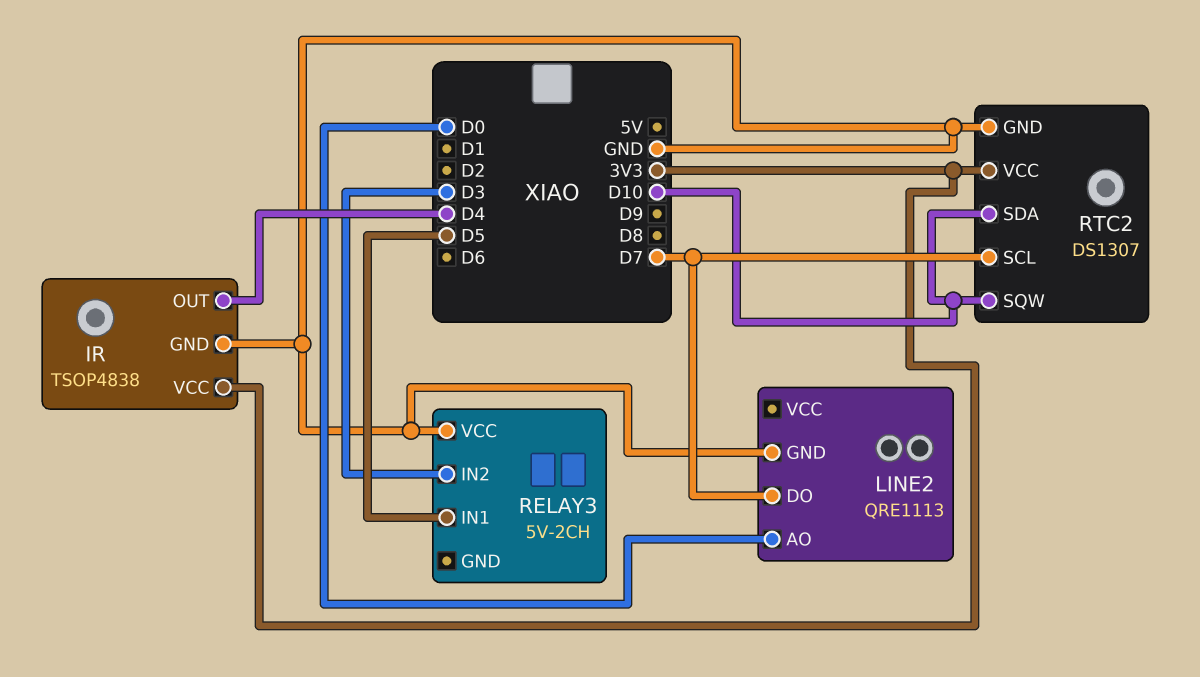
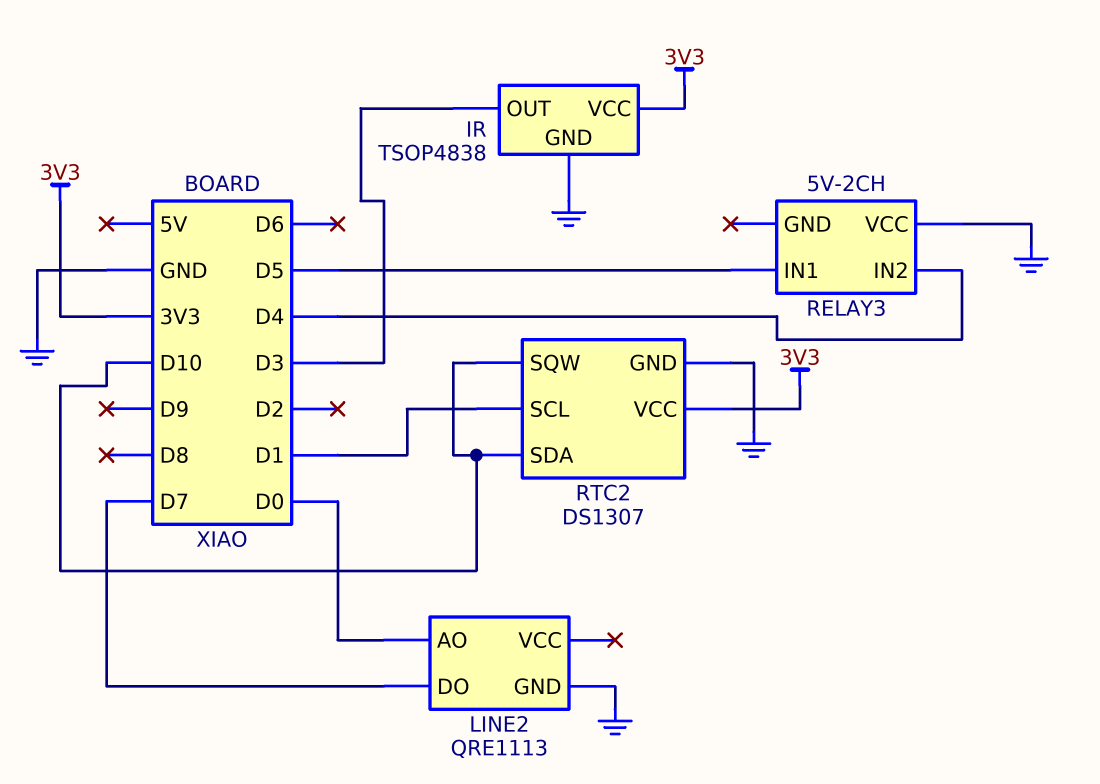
IR pin OUT: D4 -> D3
RELAY3 pin IN2: D3 -> D4
RTC2 pin SCL: D7 -> D1

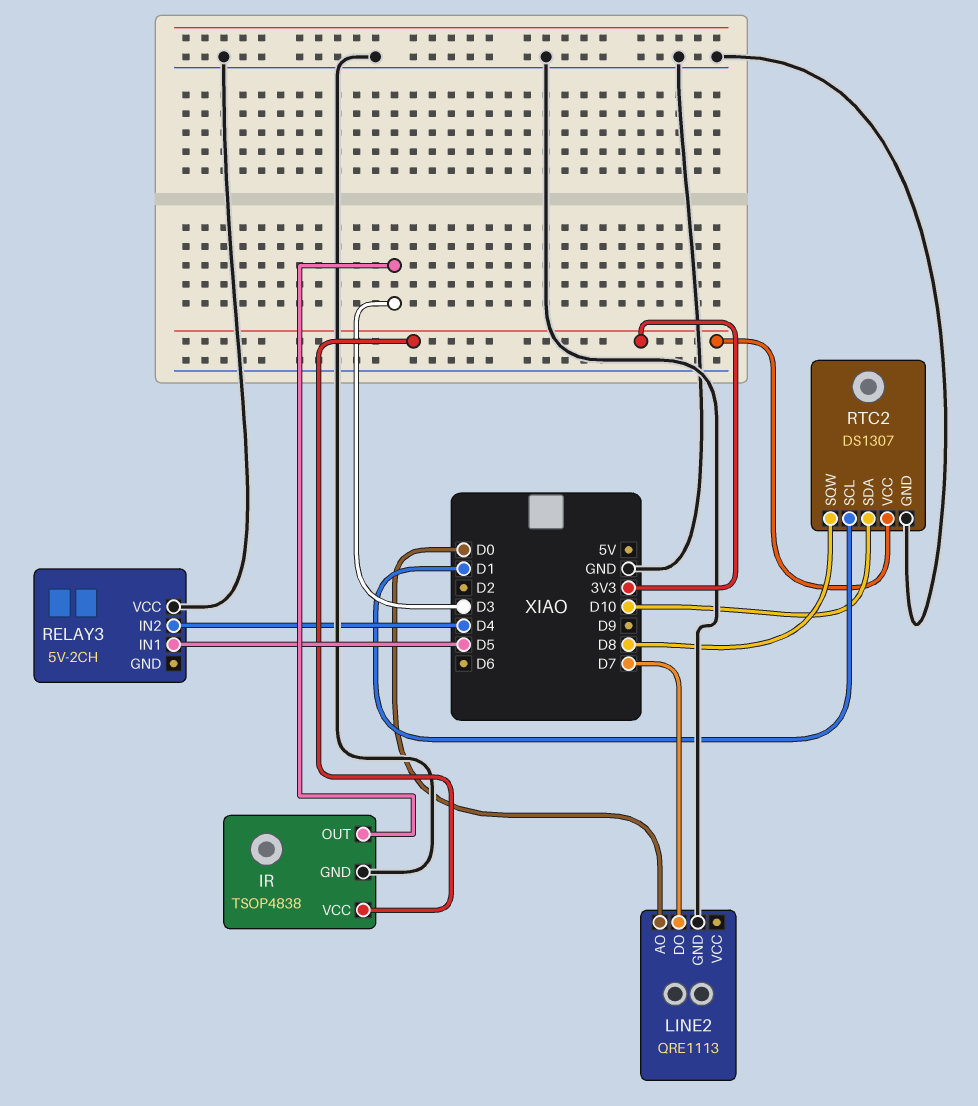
RTC2 pin SQW: D10 -> D8

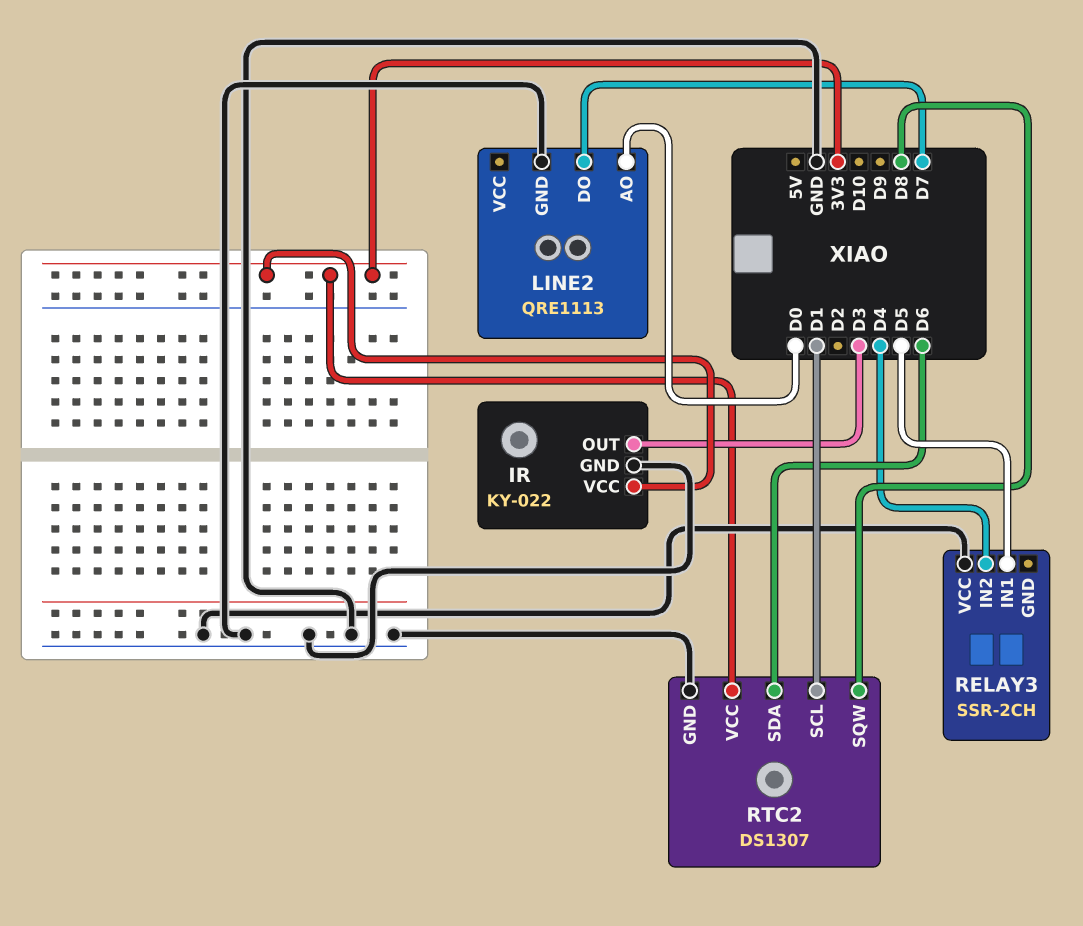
IR: TSOP4838 -> KY-022
RELAY3: 5V-2CH -> SSR-2CH
RTC2 pin SDA: D10 -> D6

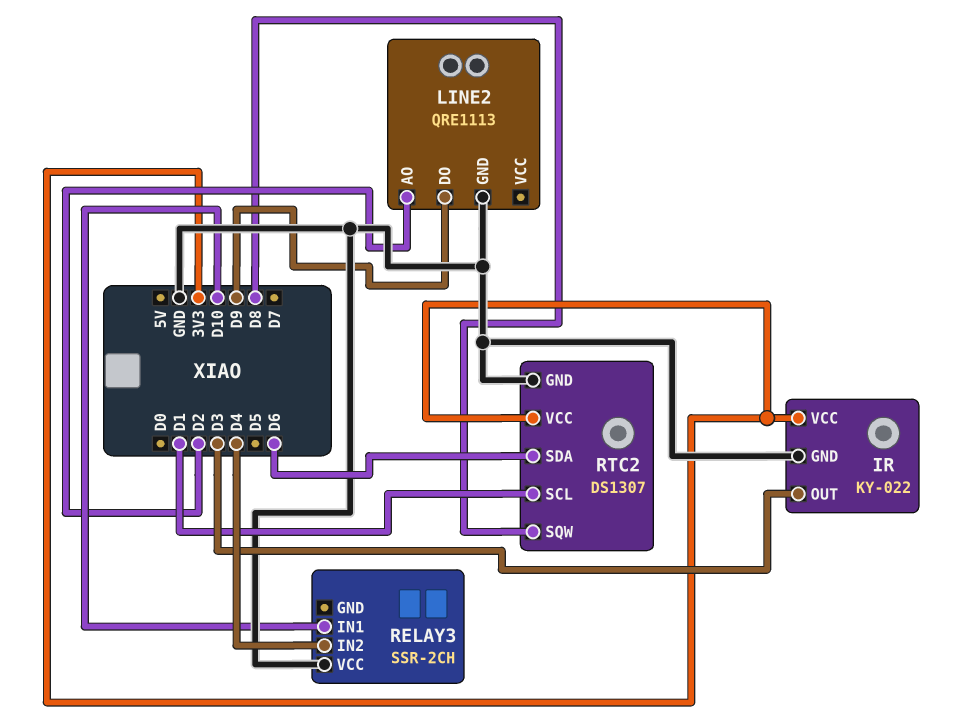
LINE2 pin AO: D0 -> D2
LINE2 pin DO: D7 -> D9
RELAY3 pin IN1: D5 -> D10

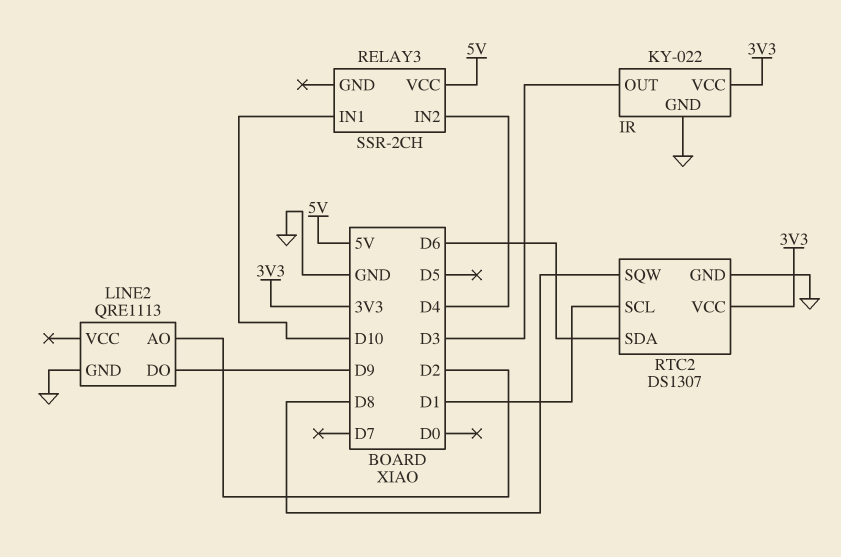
RELAY3 pin VCC: GND -> 5V

